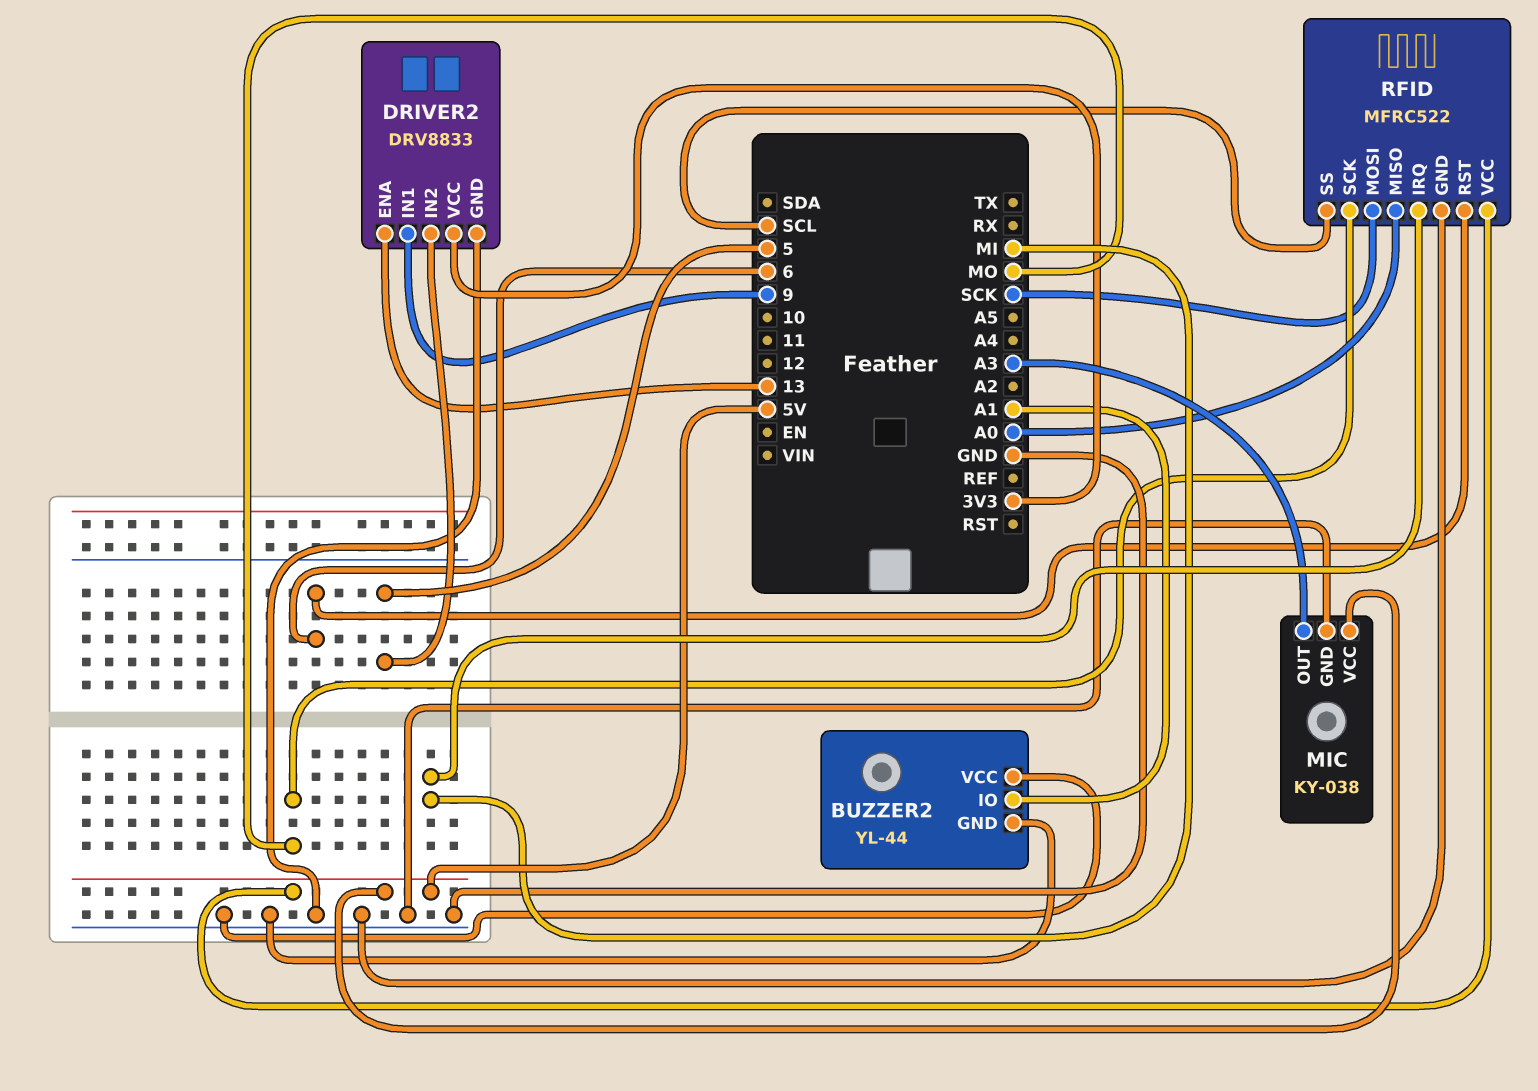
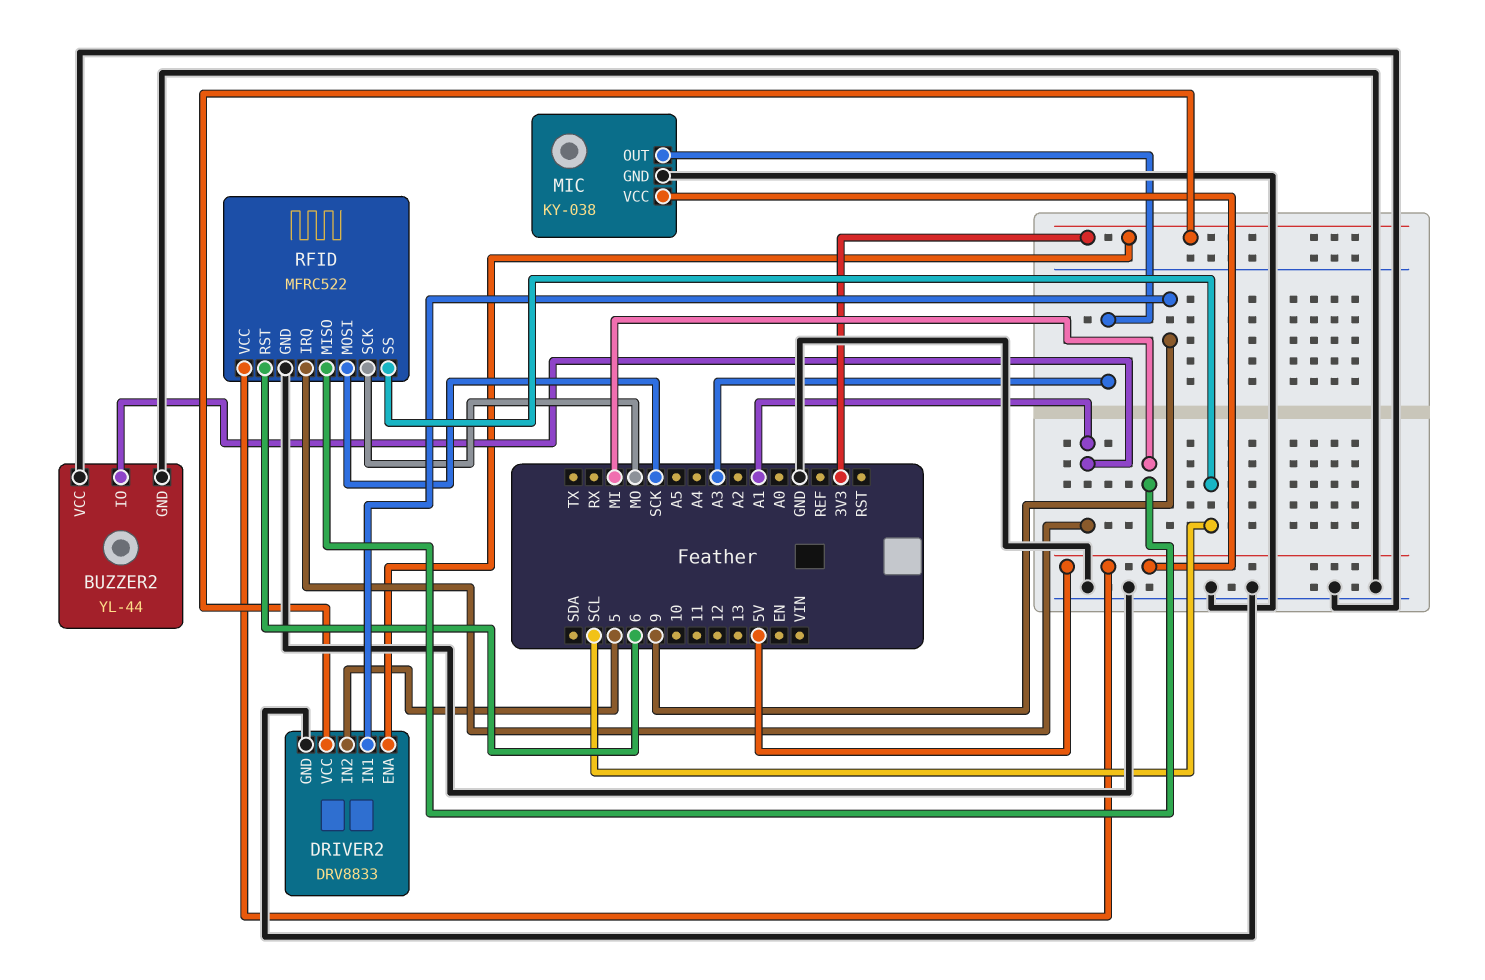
DRIVER2 pin ENA: 13 -> 3V3
RFID pin IRQ: MI -> A1
RFID pin MISO: A0 -> MI

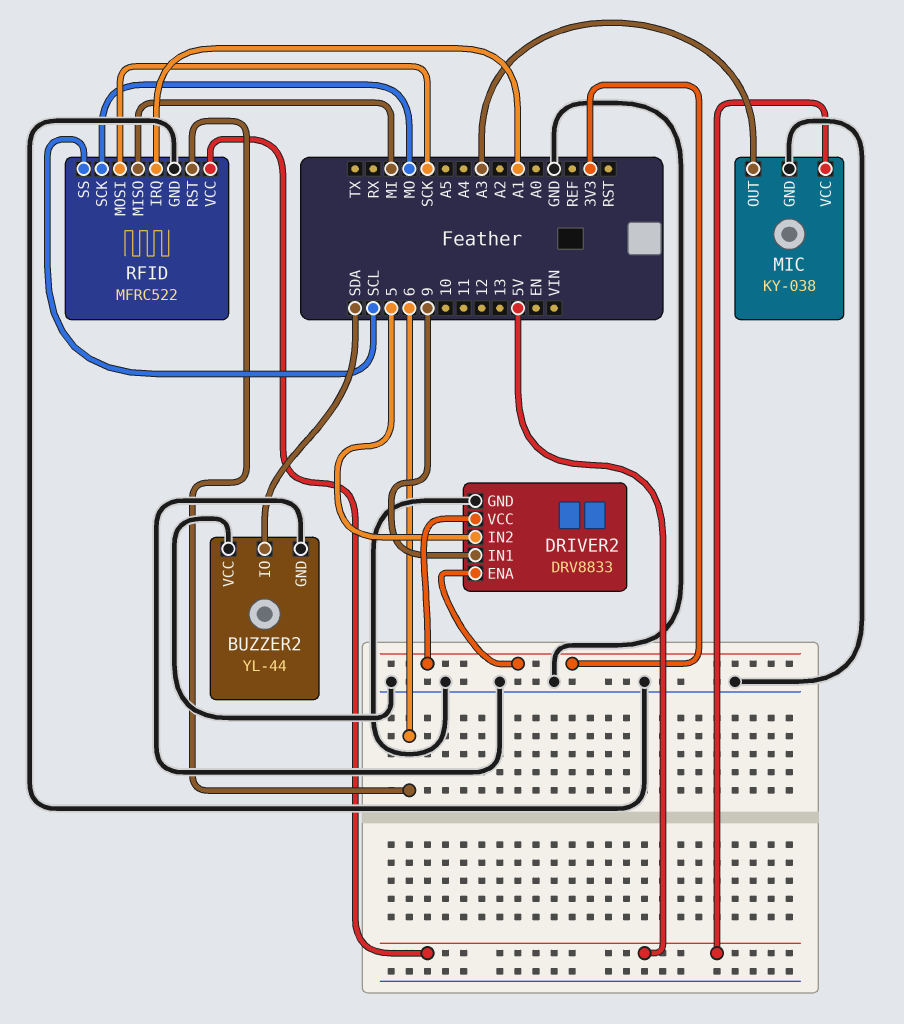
BUZZER2 pin IO: A1 -> SDA

